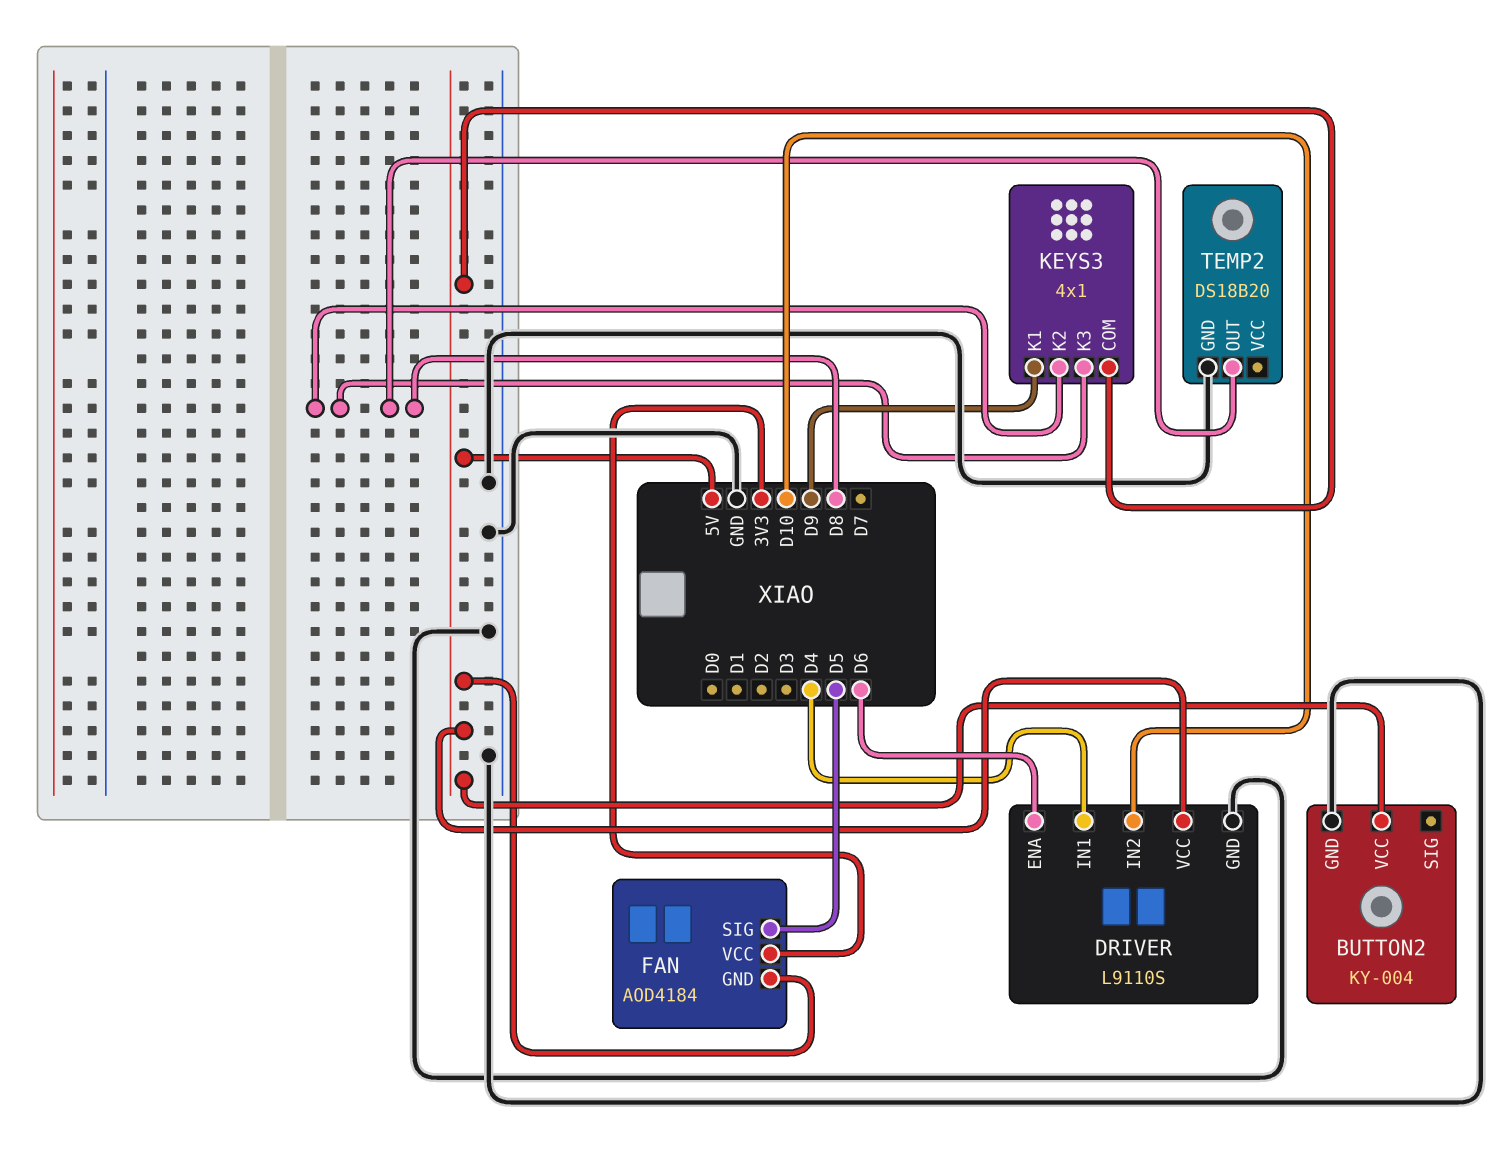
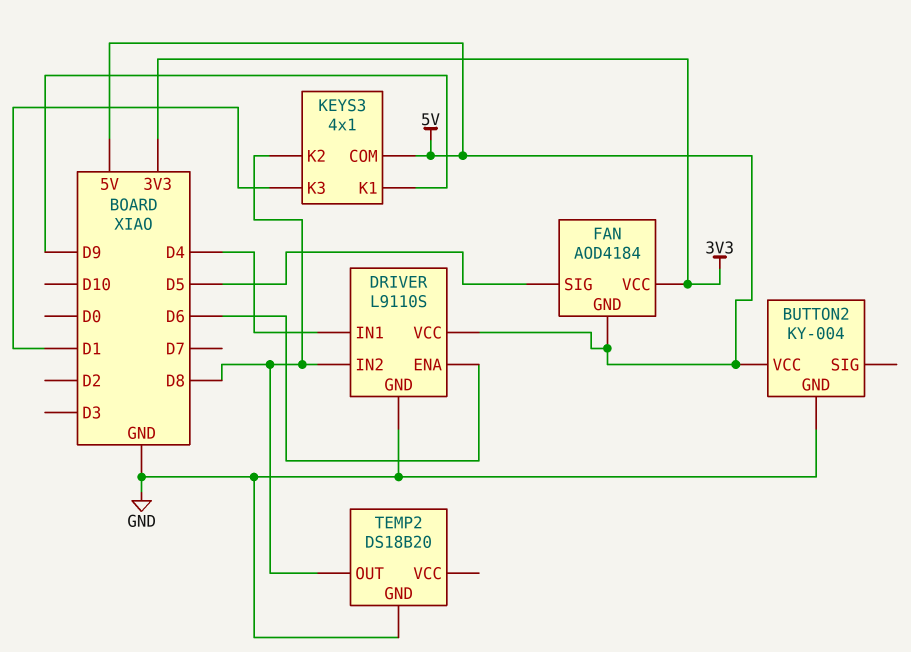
DRIVER pin IN2: D10 -> D8
KEYS3 pin K3: D8 -> D1

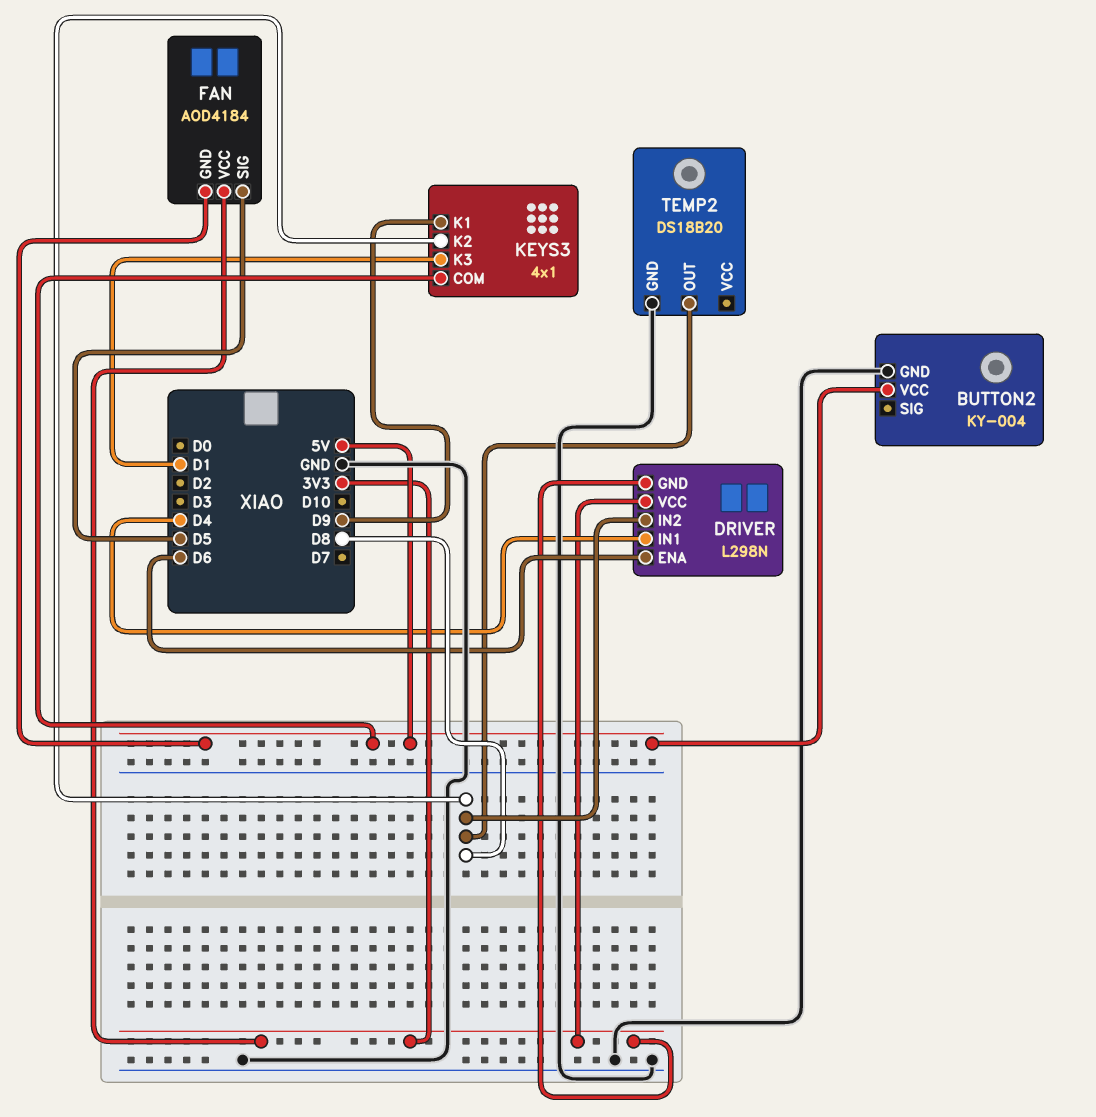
DRIVER: L9110S -> L298N
DRIVER pin GND: GND -> 3V3
DRIVER pin VCC: 5V -> 3V3

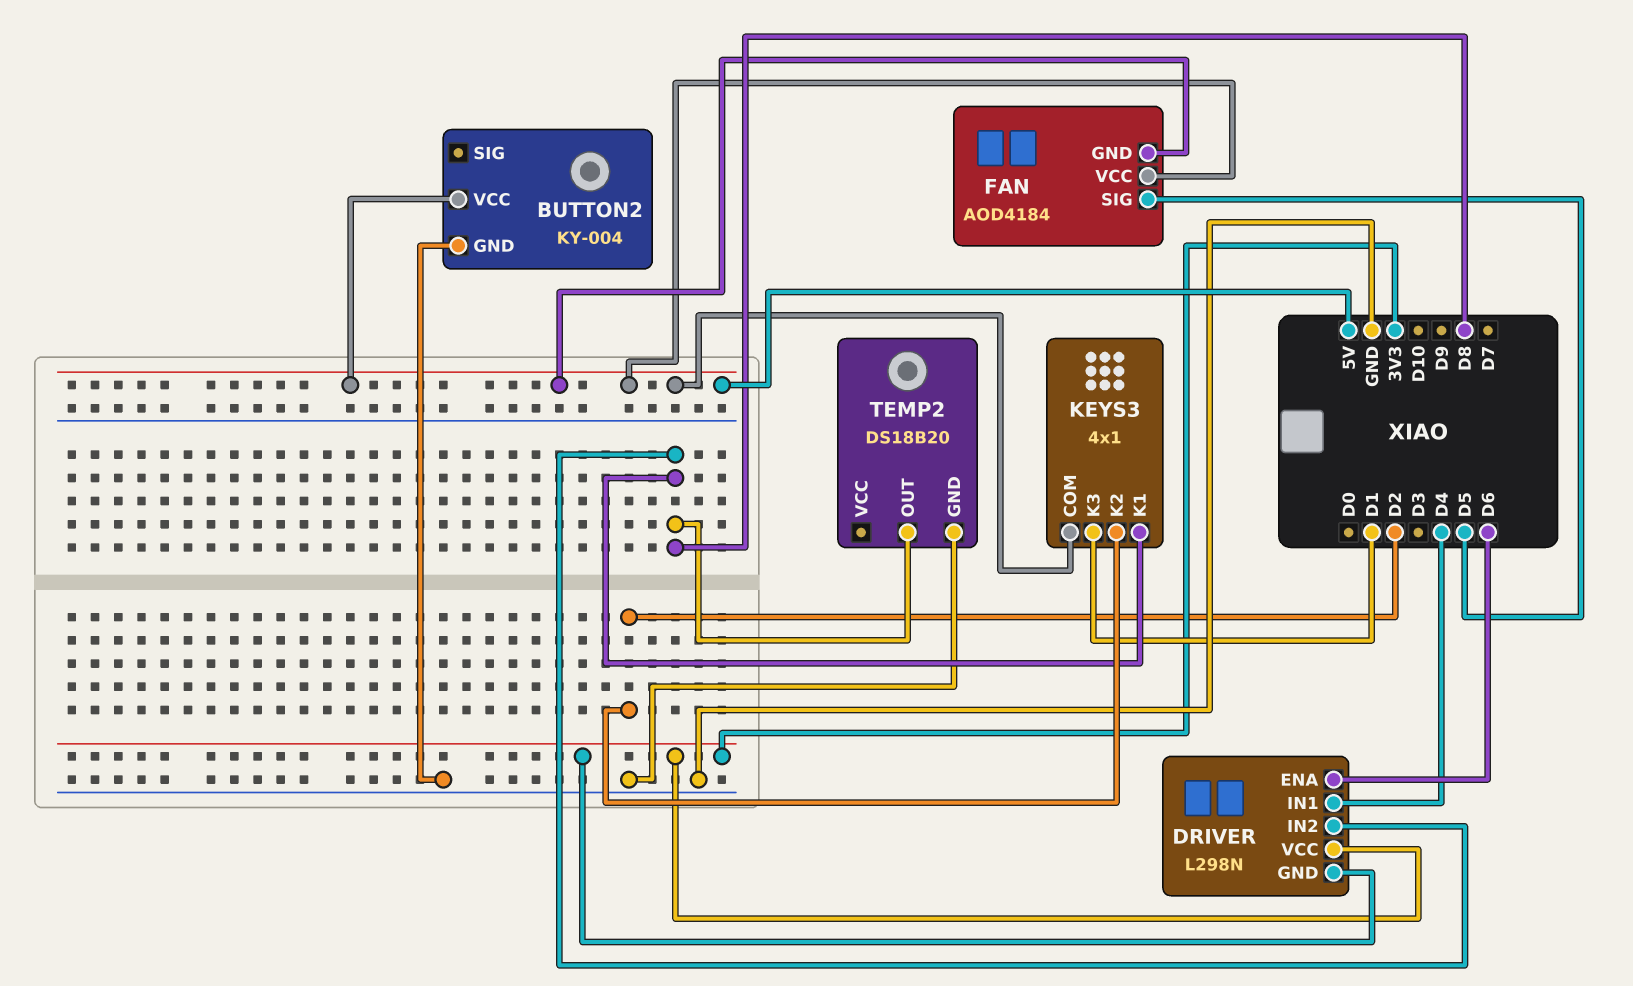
FAN pin VCC: 3V3 -> 5V
KEYS3 pin K1: D9 -> D8
KEYS3 pin K2: D8 -> D2

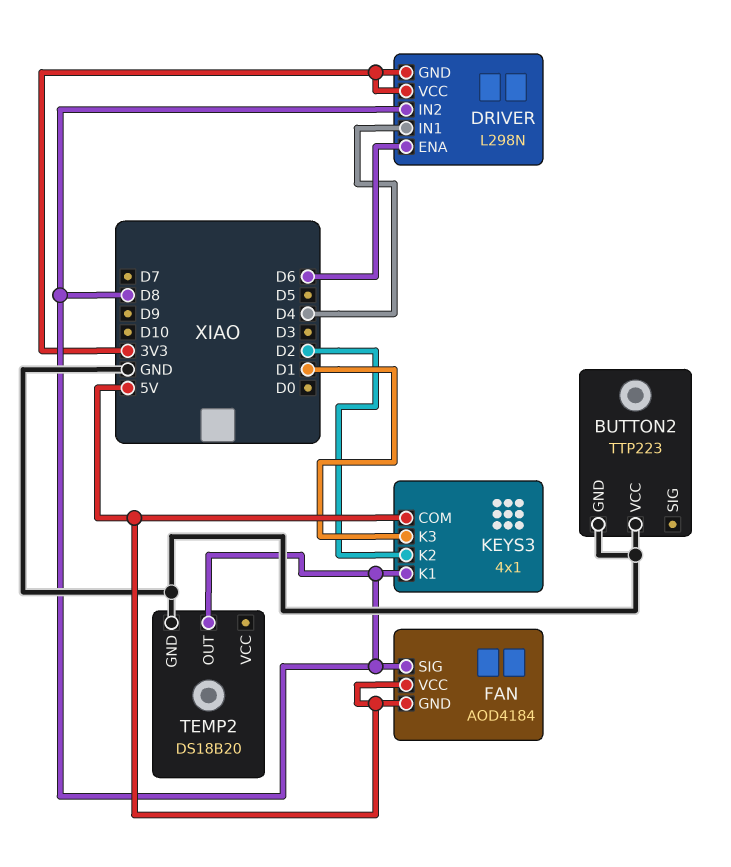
BUTTON2: KY-004 -> TTP223
BUTTON2 pin VCC: 5V -> GND
FAN pin SIG: D5 -> D8

